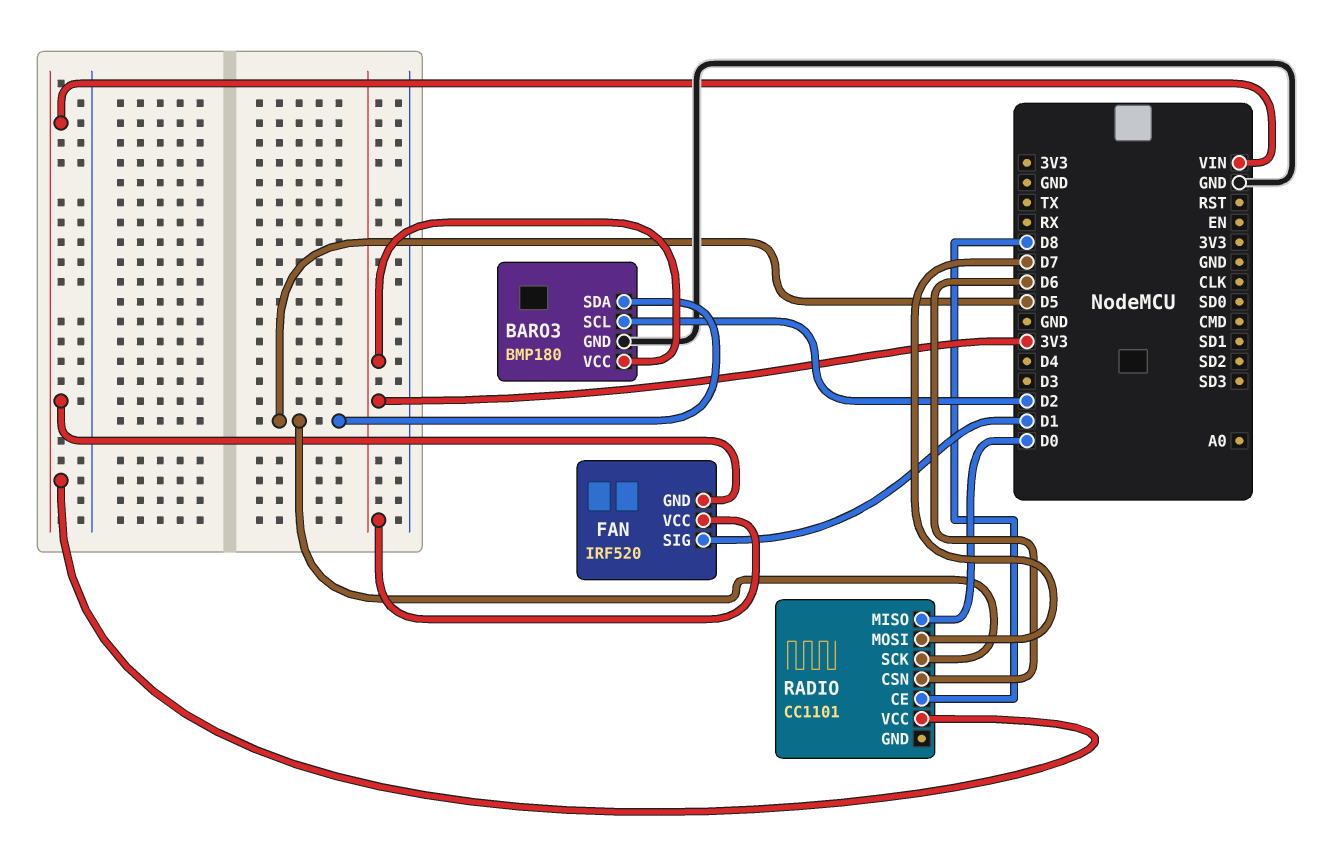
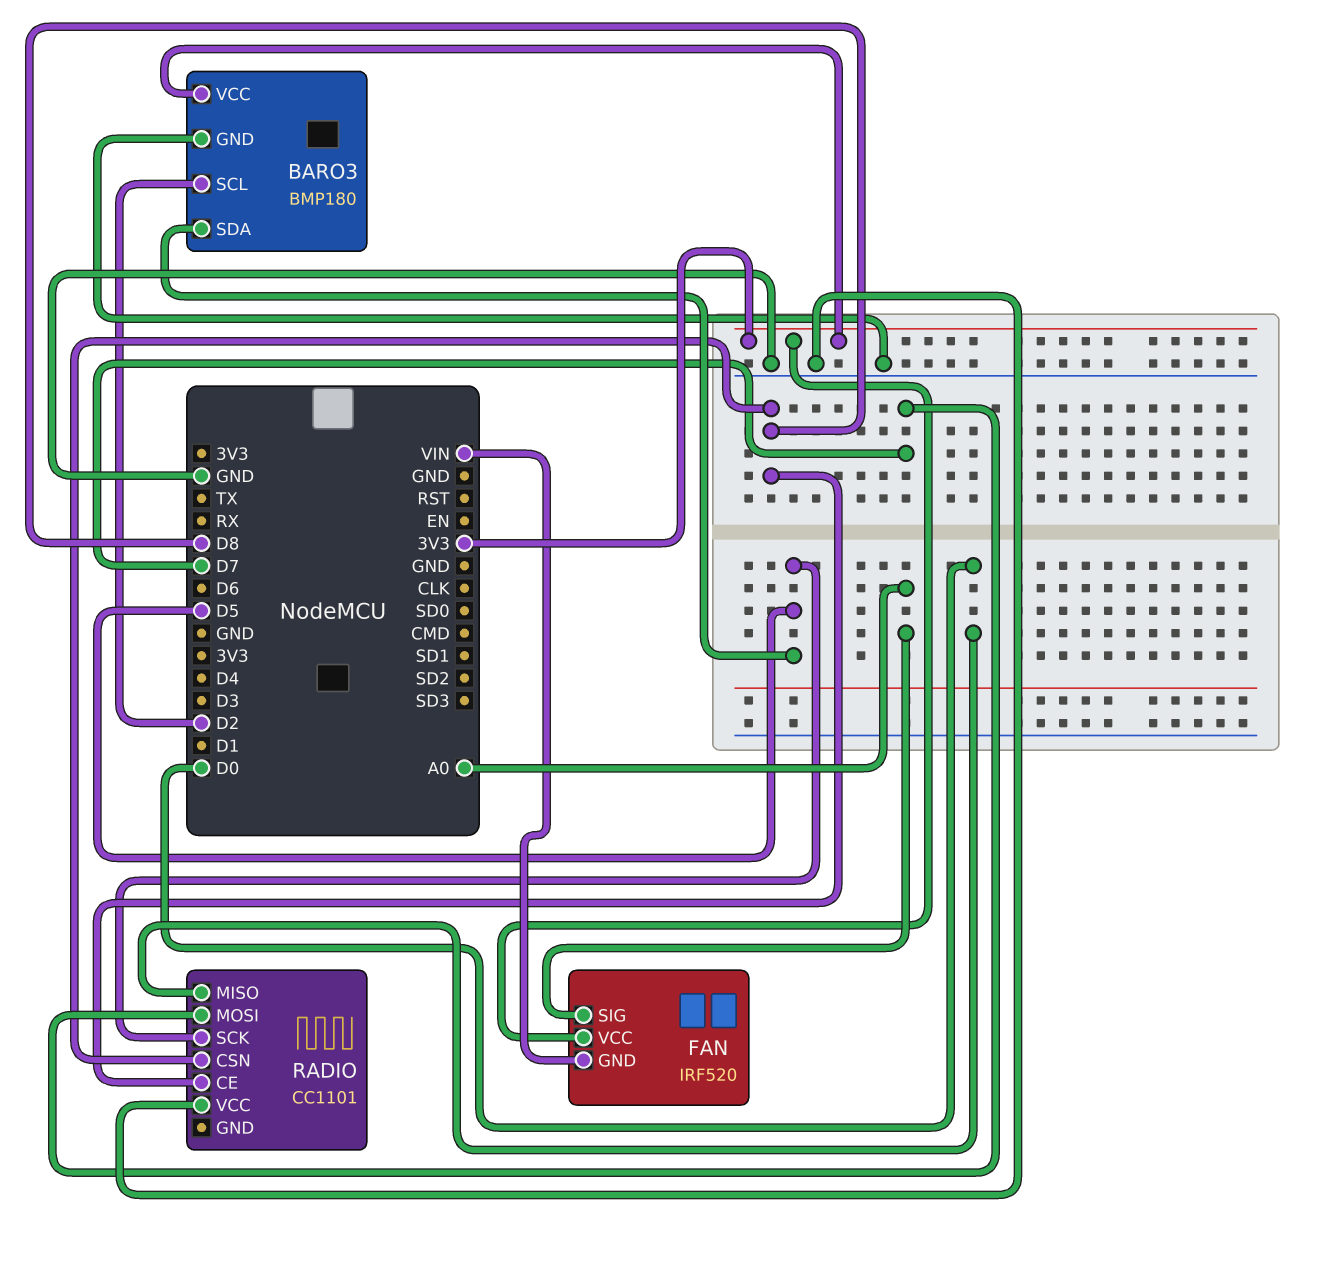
FAN pin SIG: D1 -> A0
RADIO pin CSN: D6 -> D8
RADIO pin VCC: VIN -> GND

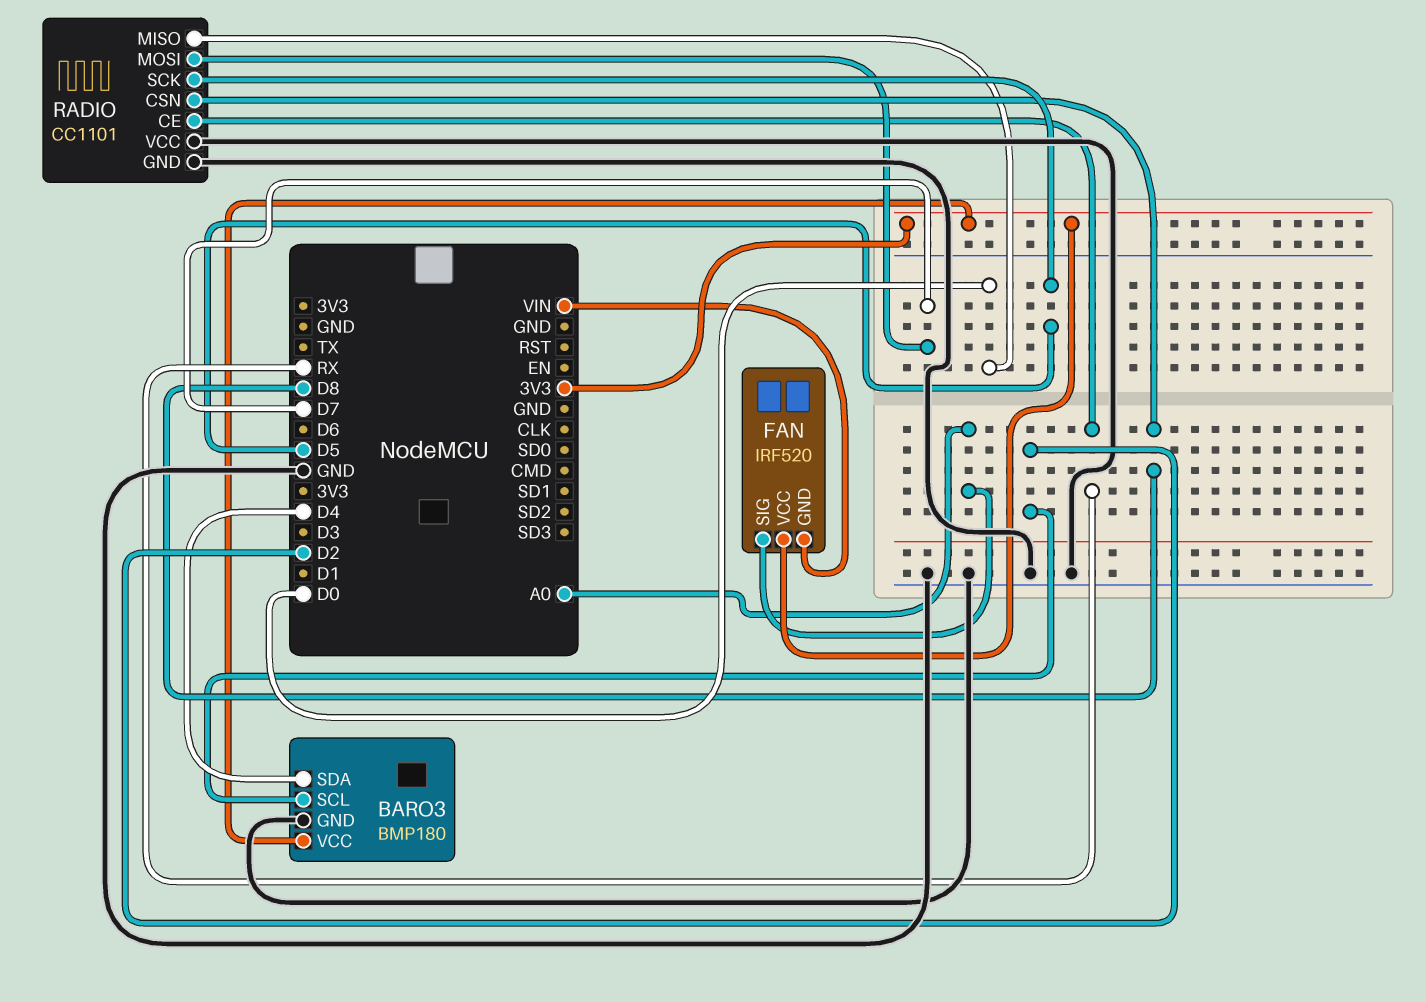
BARO3 pin SDA: D5 -> D4
RADIO pin CE: D8 -> RX
RADIO pin GND: none -> GND

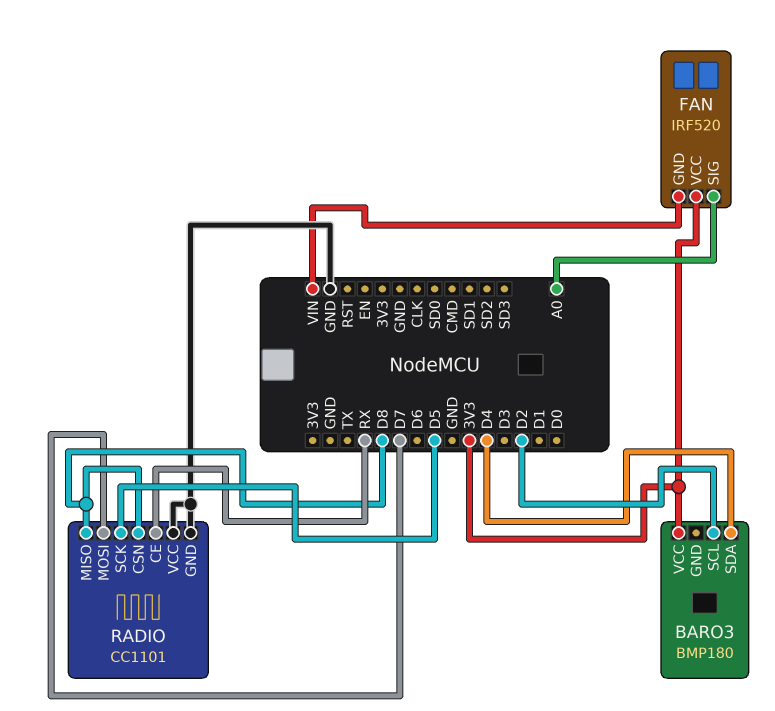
BARO3 pin GND: GND -> none
RADIO pin MISO: D0 -> D8

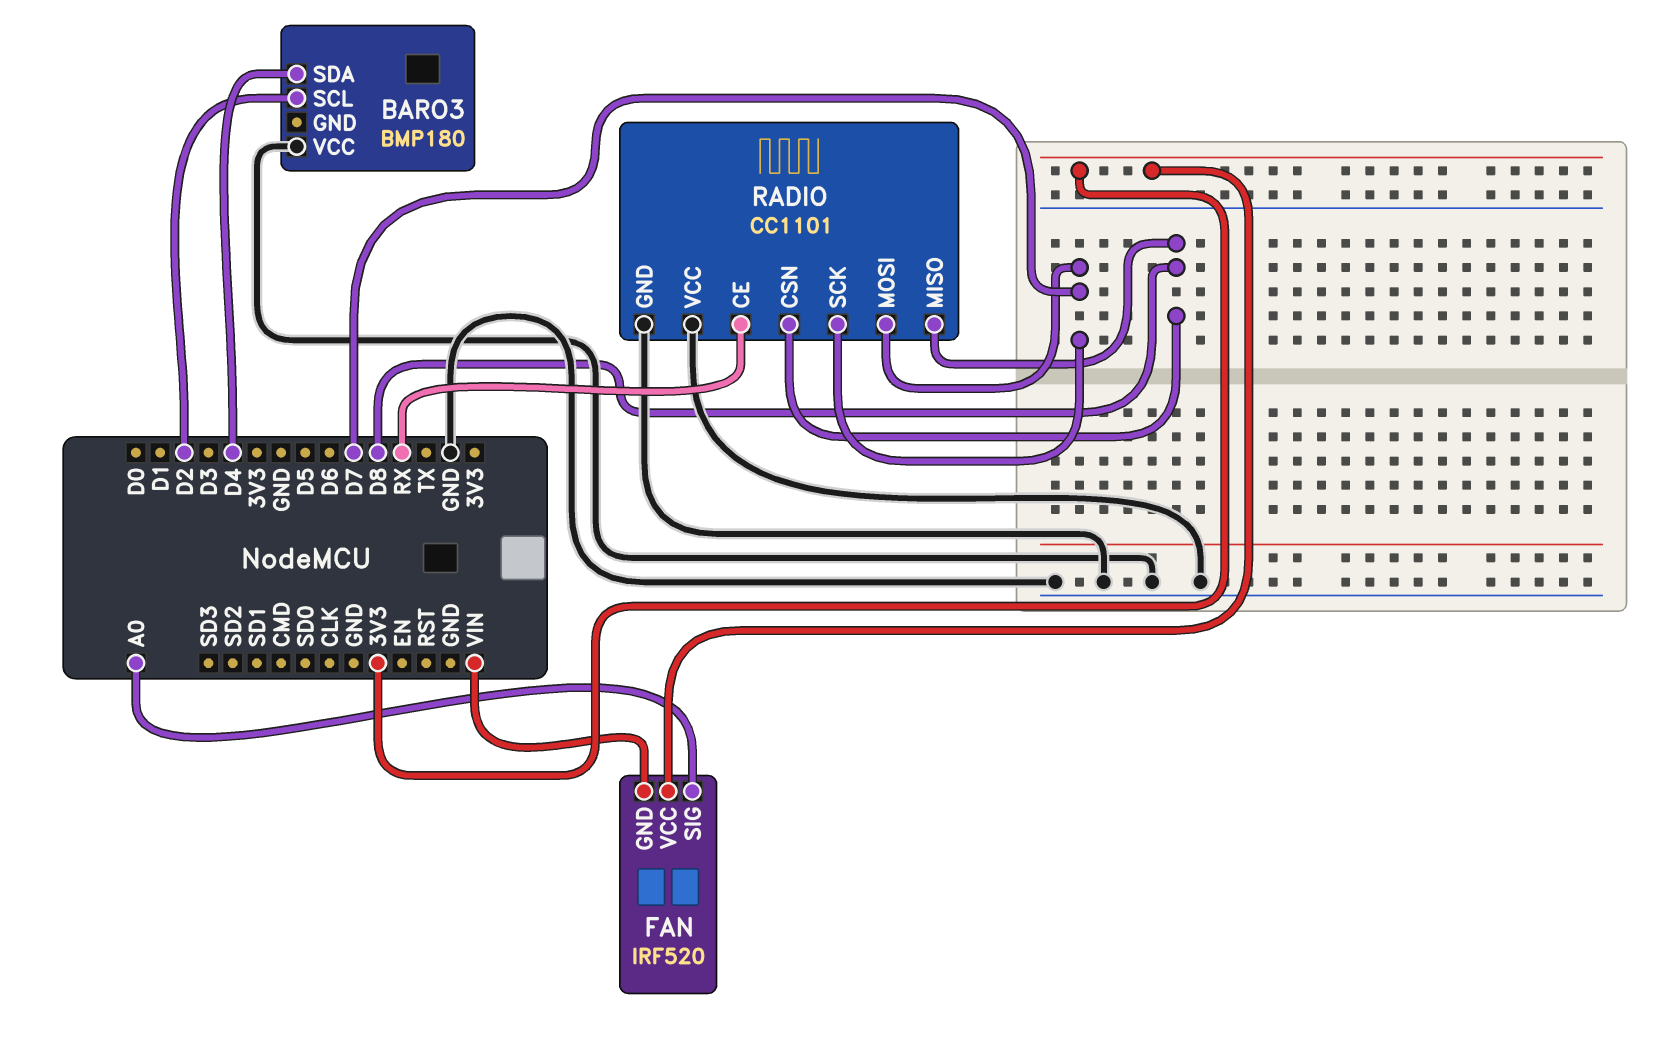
BARO3 pin VCC: 3V3 -> GND
RADIO pin SCK: D5 -> D7

